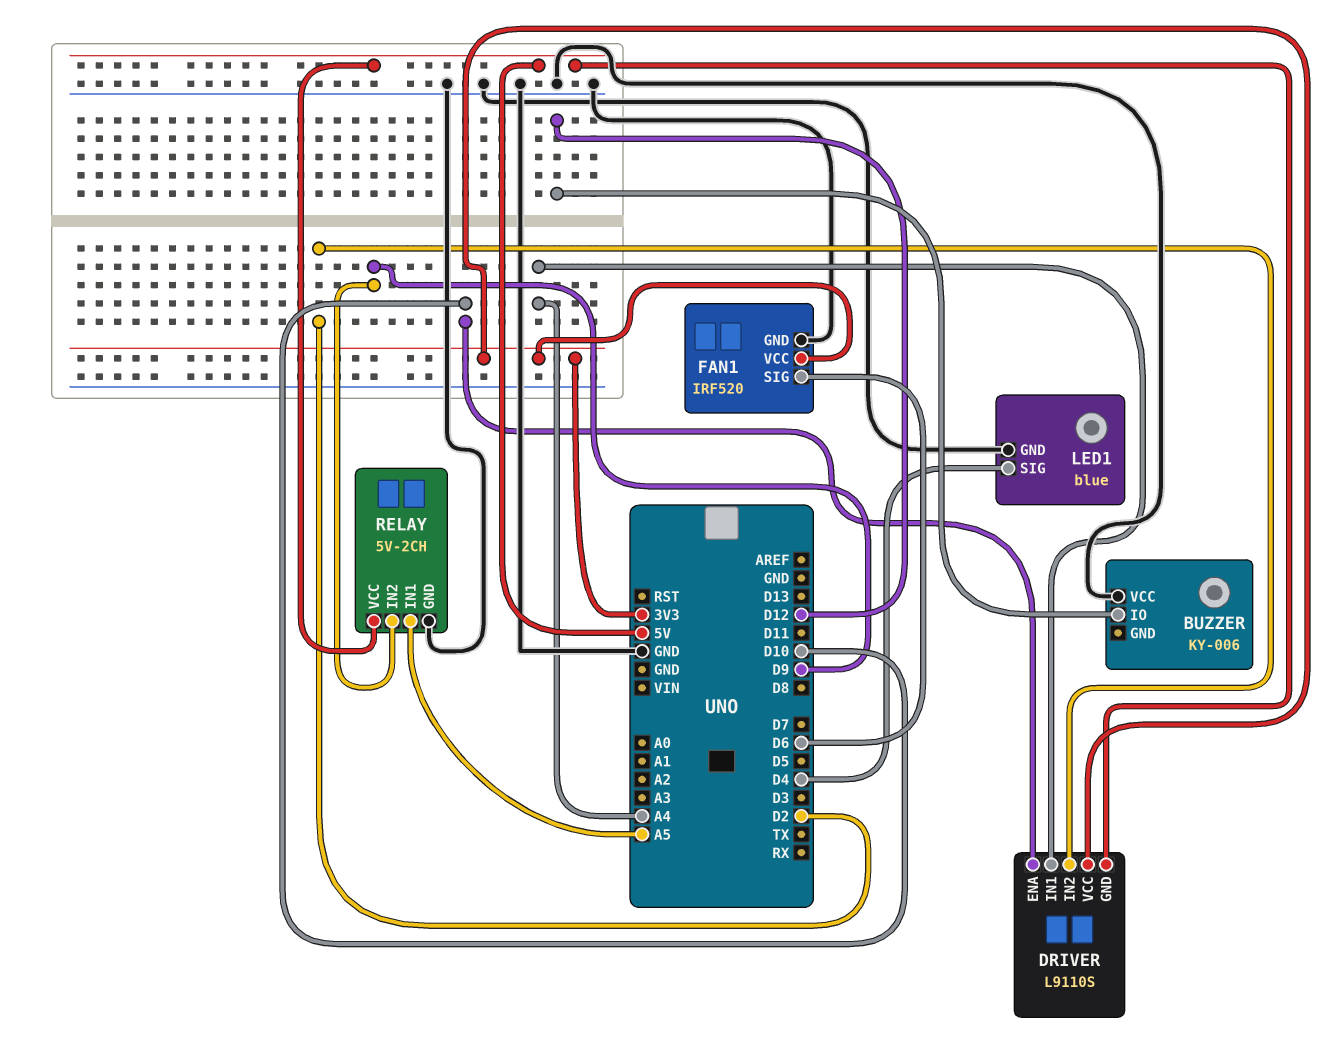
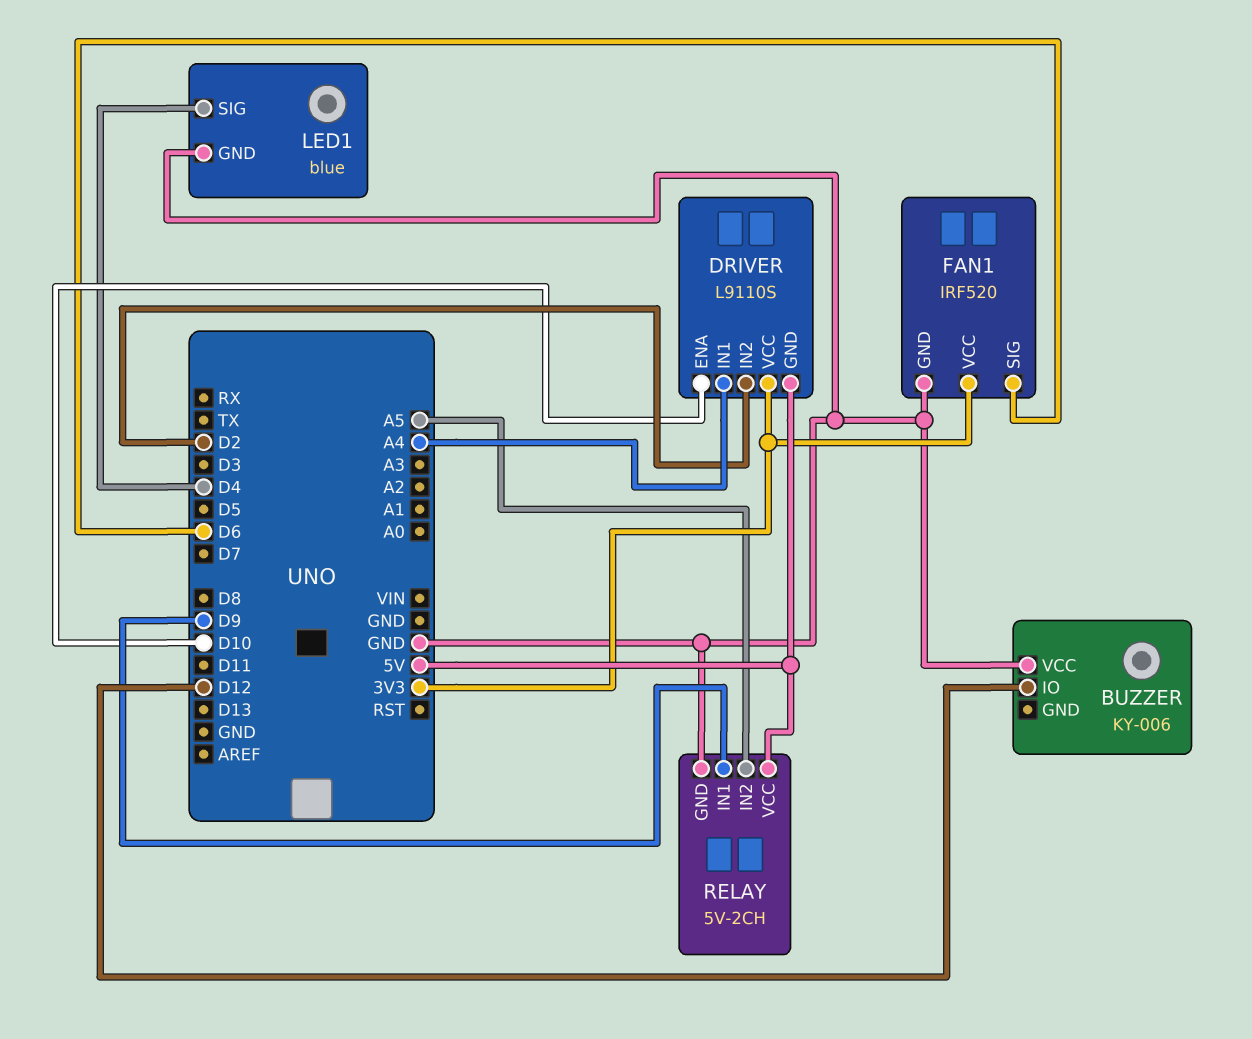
RELAY pin IN1: A5 -> D9
RELAY pin IN2: D9 -> A5

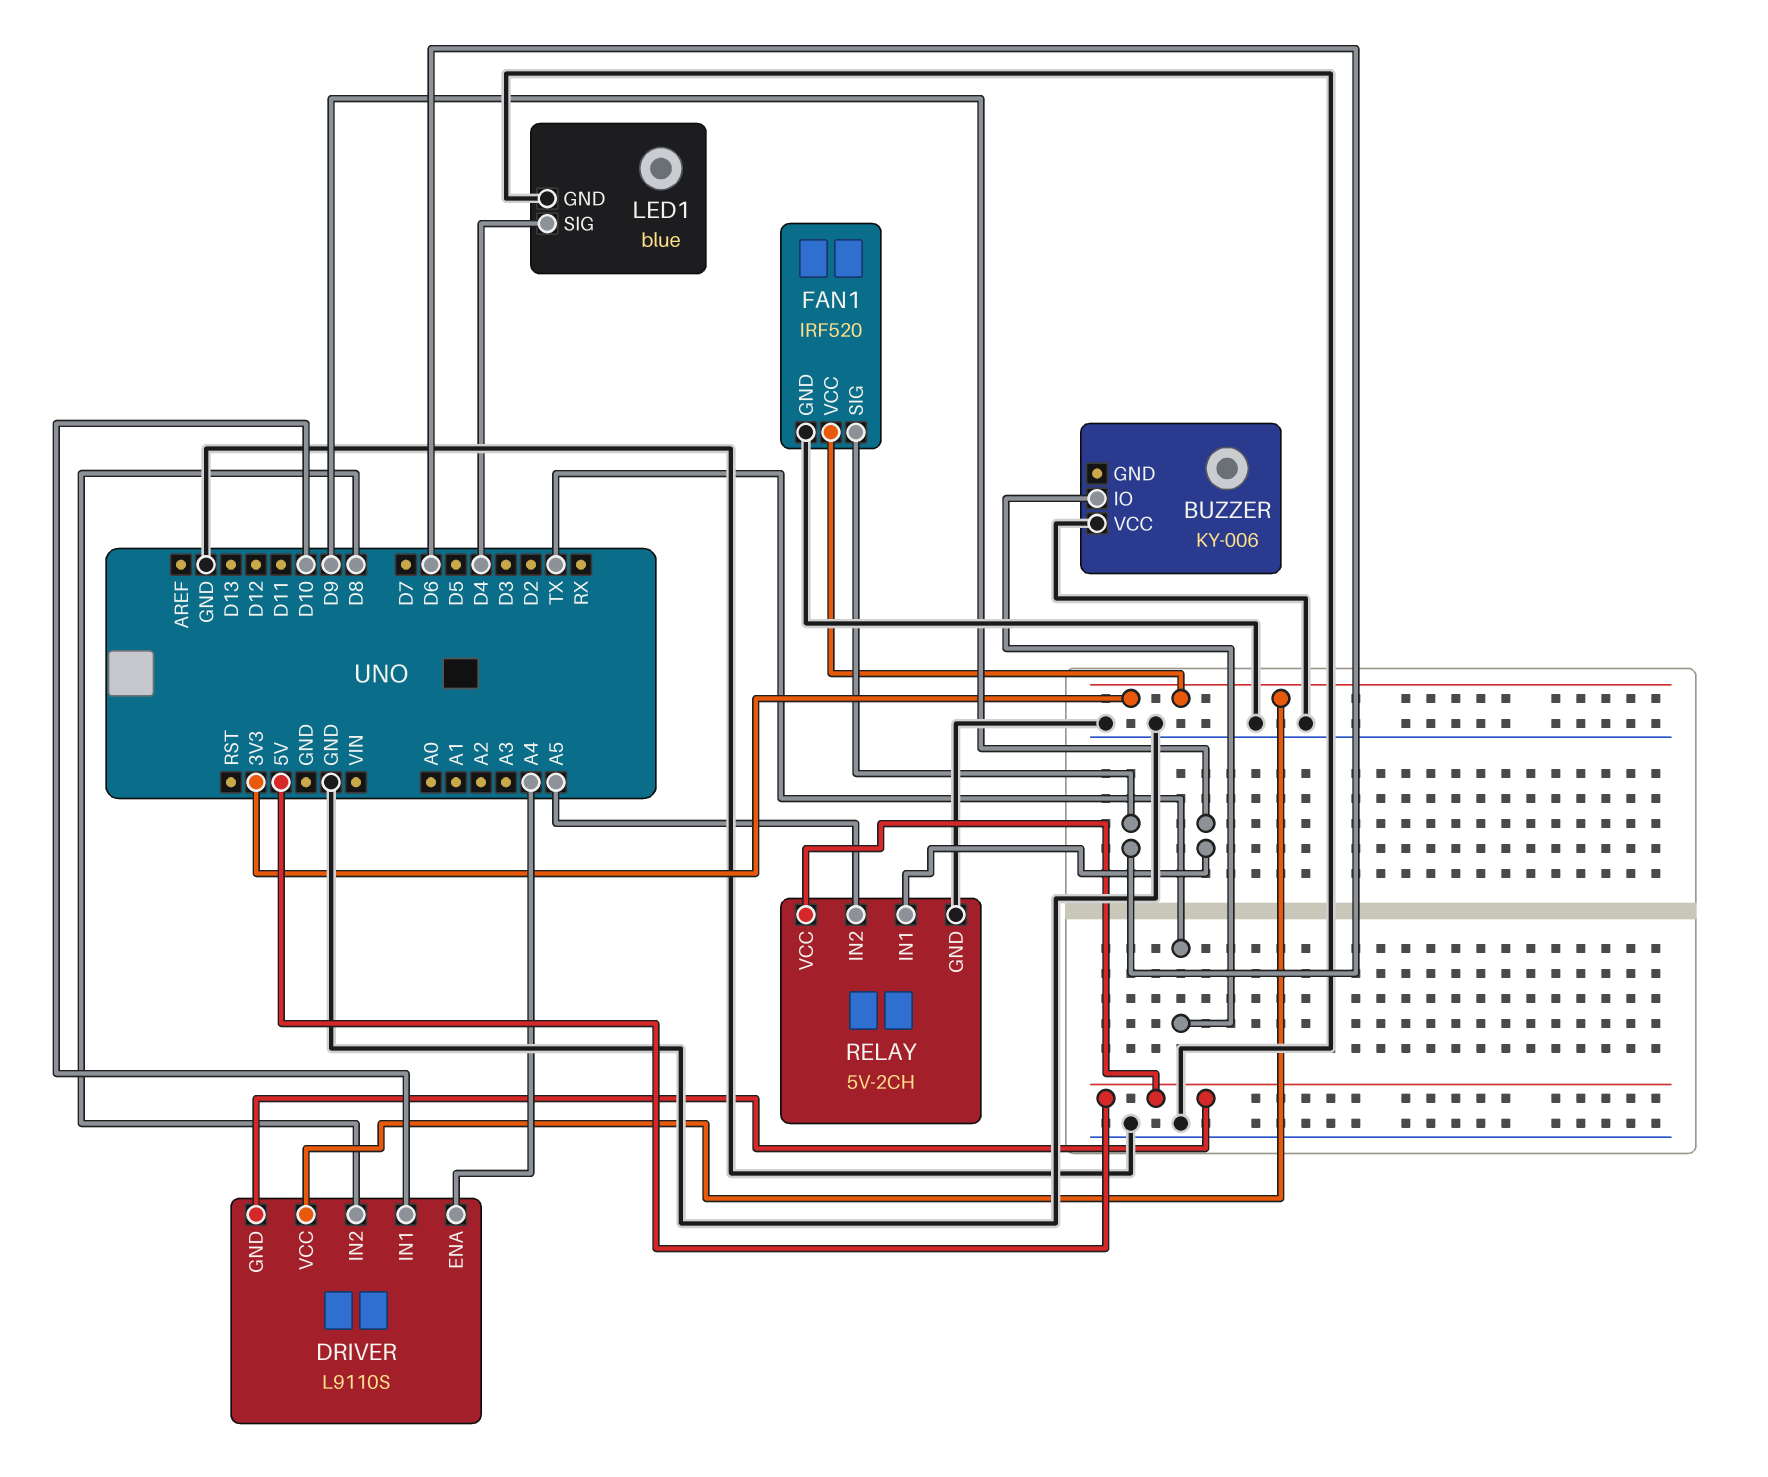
BUZZER pin IO: D12 -> TX
DRIVER pin ENA: D10 -> A4
DRIVER pin IN1: A4 -> D10
DRIVER pin IN2: D2 -> D8

